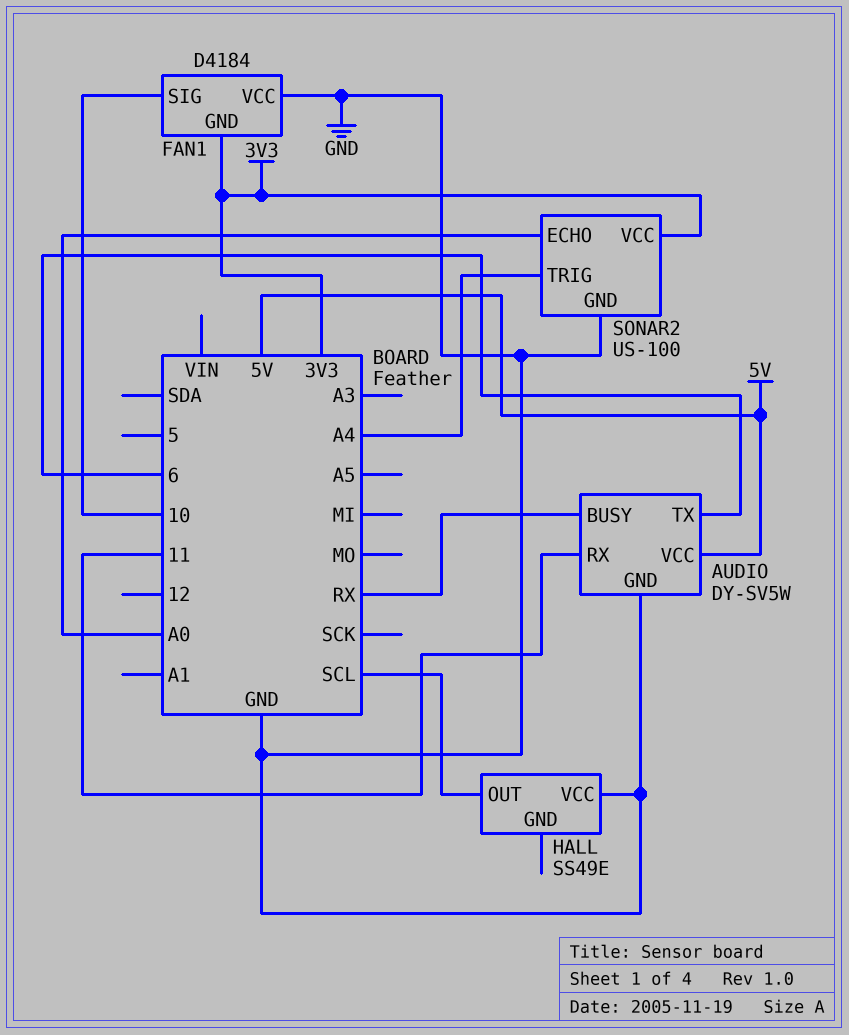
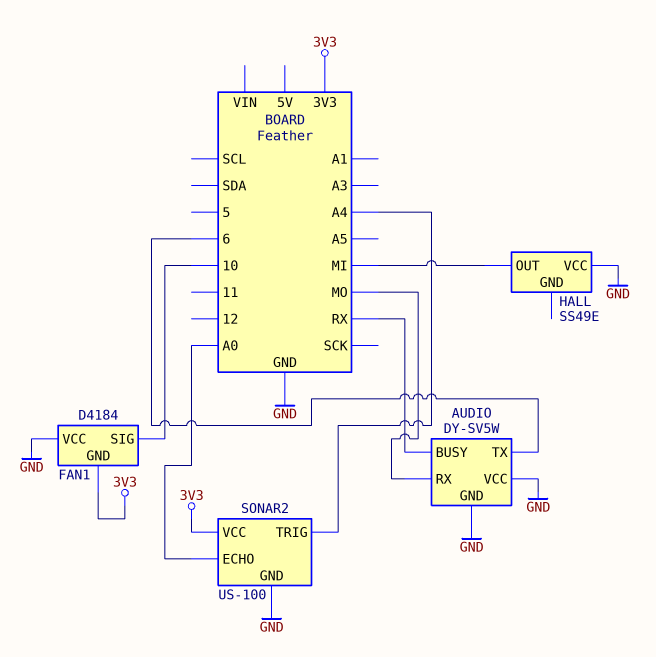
AUDIO pin RX: 11 -> MO
AUDIO pin VCC: 5V -> GND
HALL pin OUT: SCL -> MI

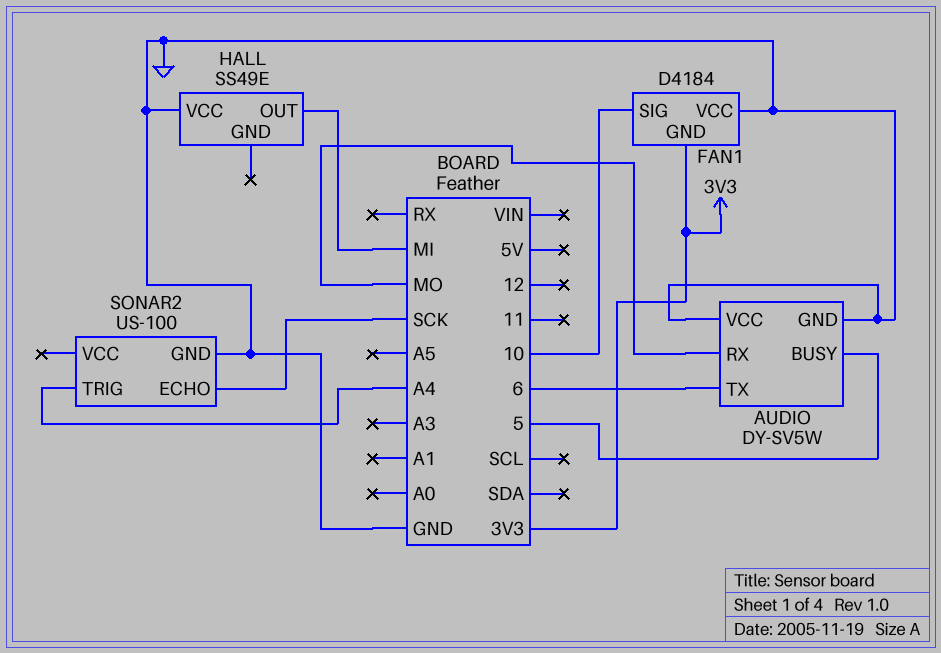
AUDIO pin BUSY: RX -> 5
SONAR2 pin ECHO: A0 -> SCK
SONAR2 pin VCC: 3V3 -> none

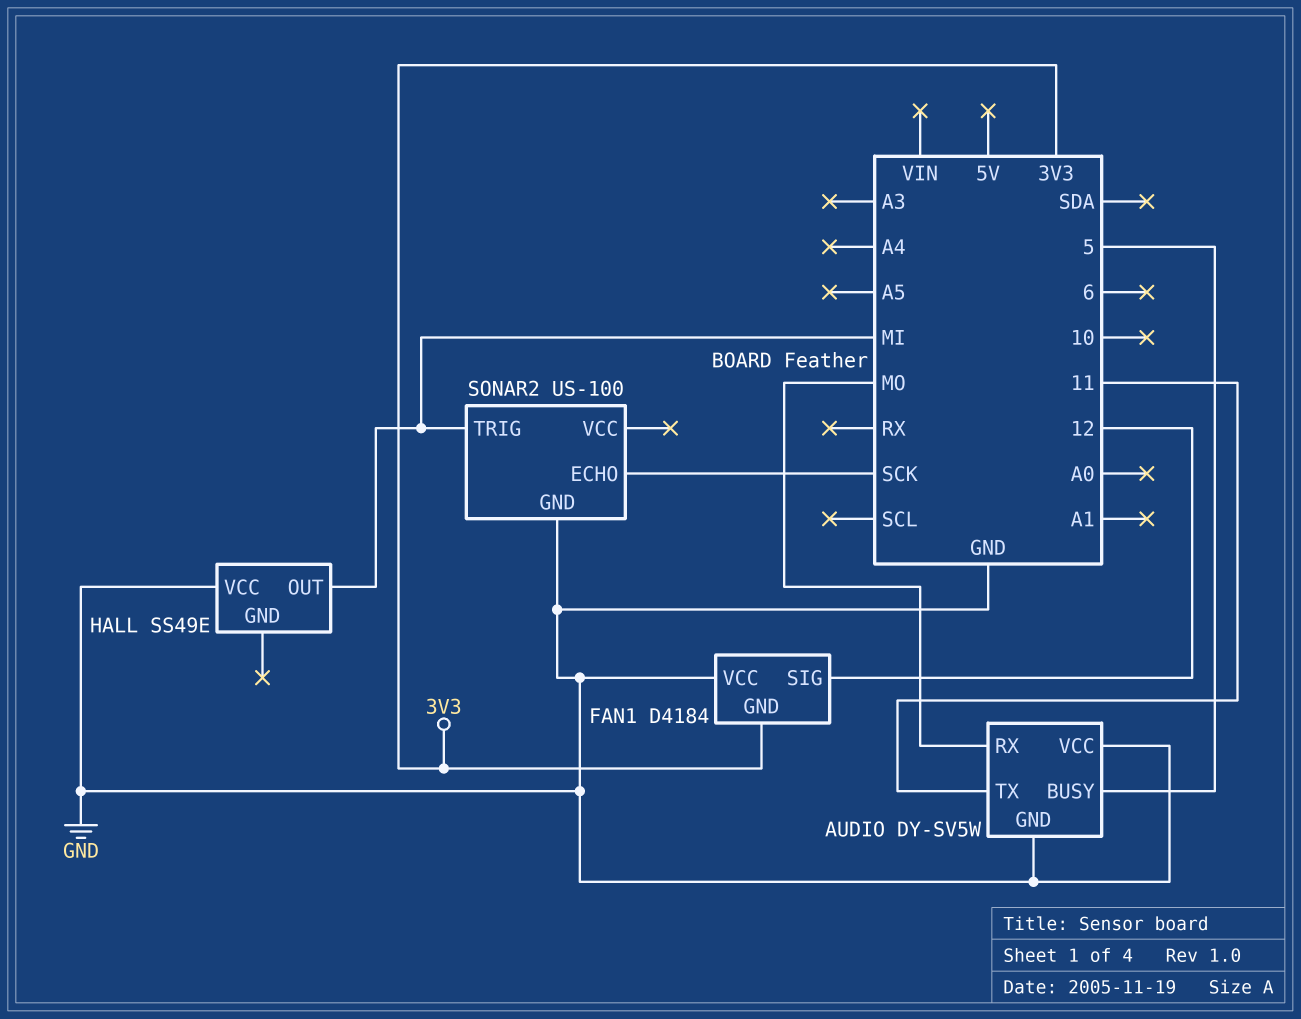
AUDIO pin TX: 6 -> 11
FAN1 pin SIG: 10 -> 12
SONAR2 pin TRIG: A4 -> MI

